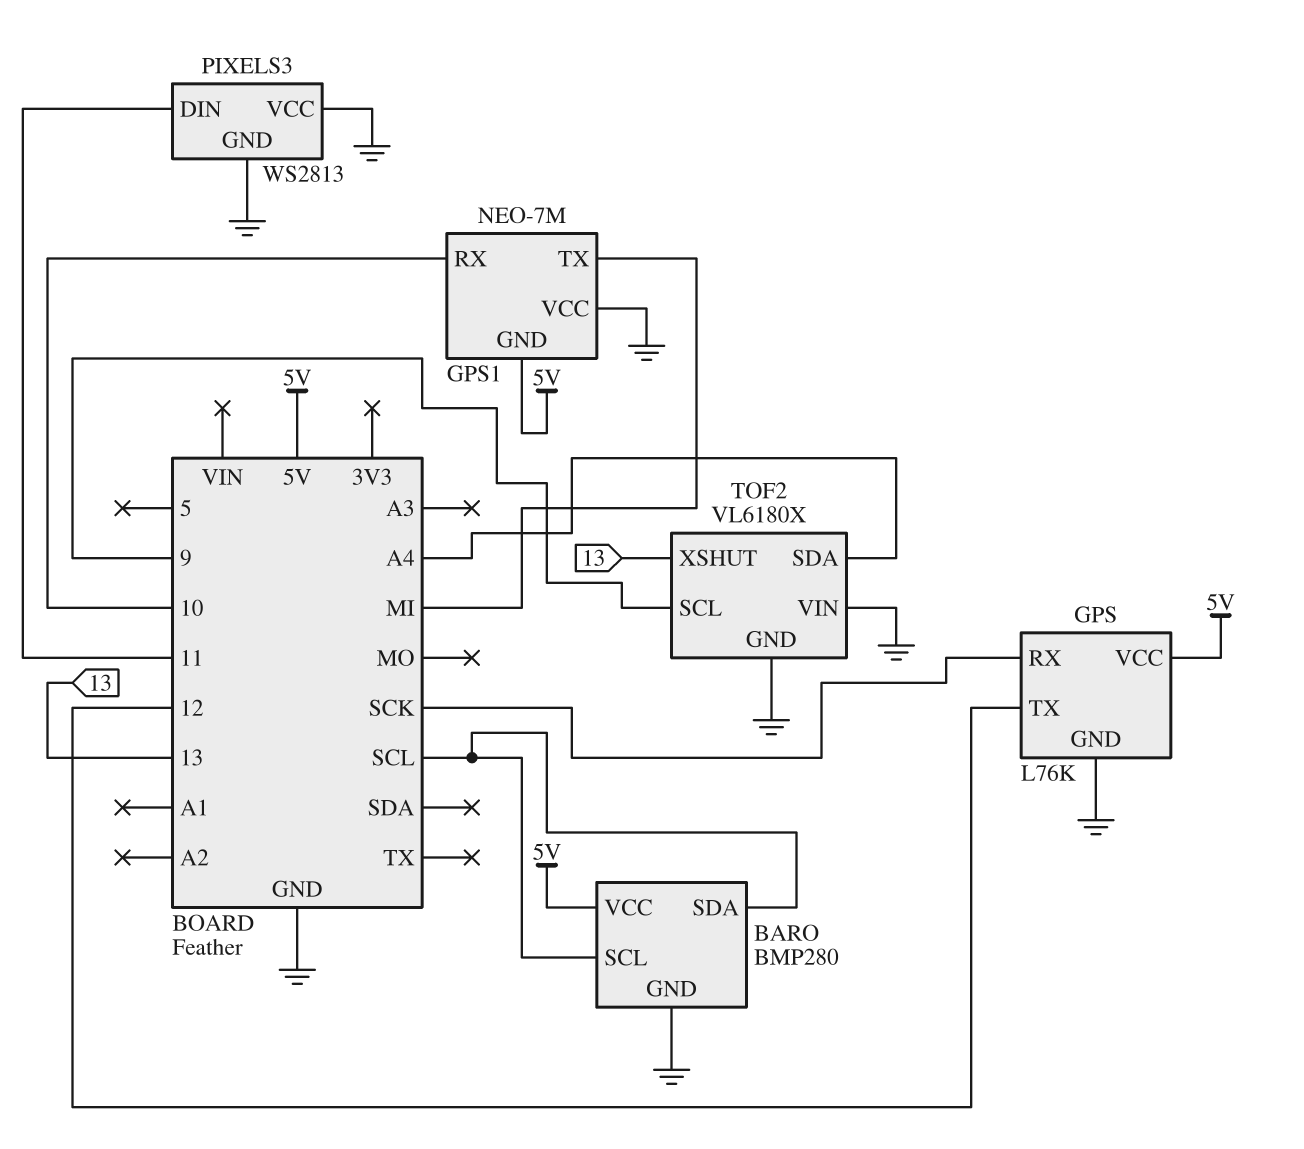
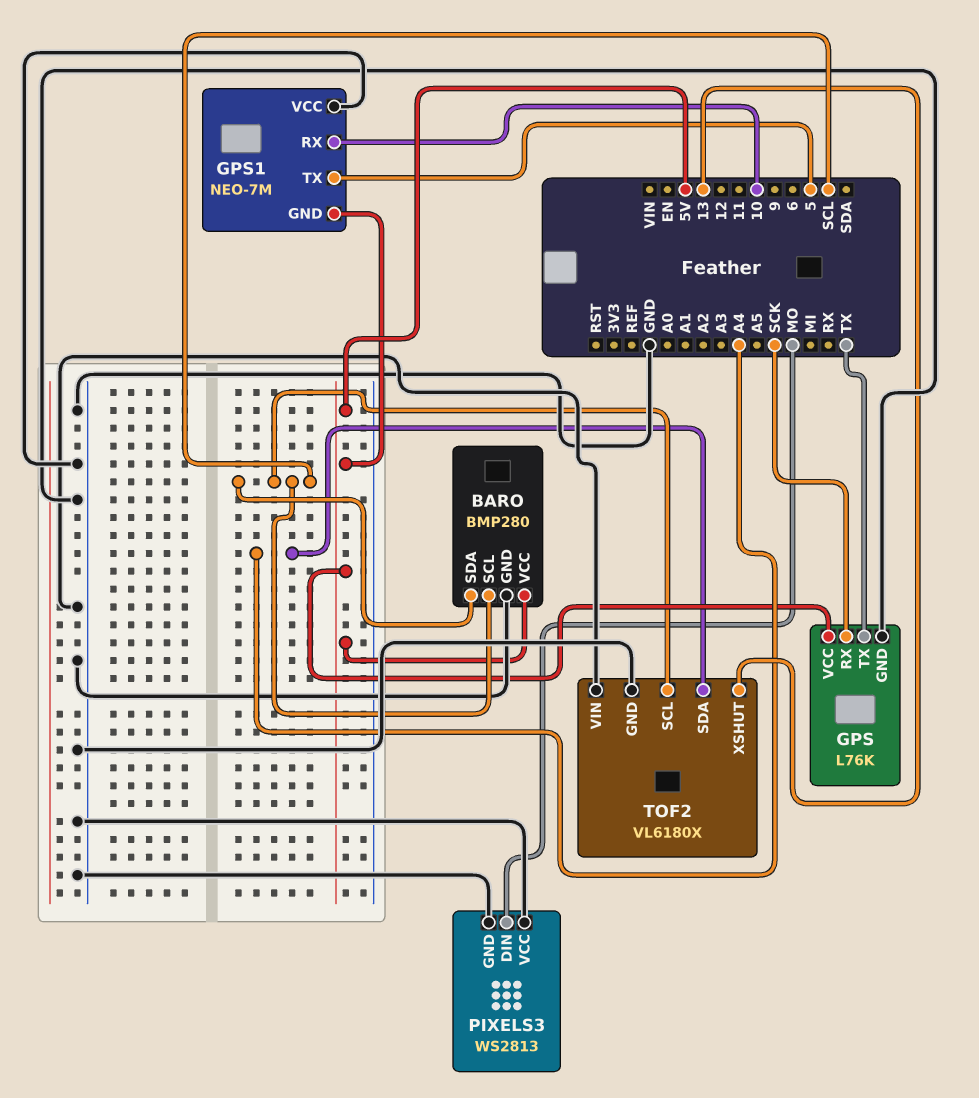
GPS pin TX: 12 -> TX
GPS1 pin TX: MI -> 5
PIXELS3 pin DIN: 11 -> MO
TOF2 pin SCL: 9 -> SCL

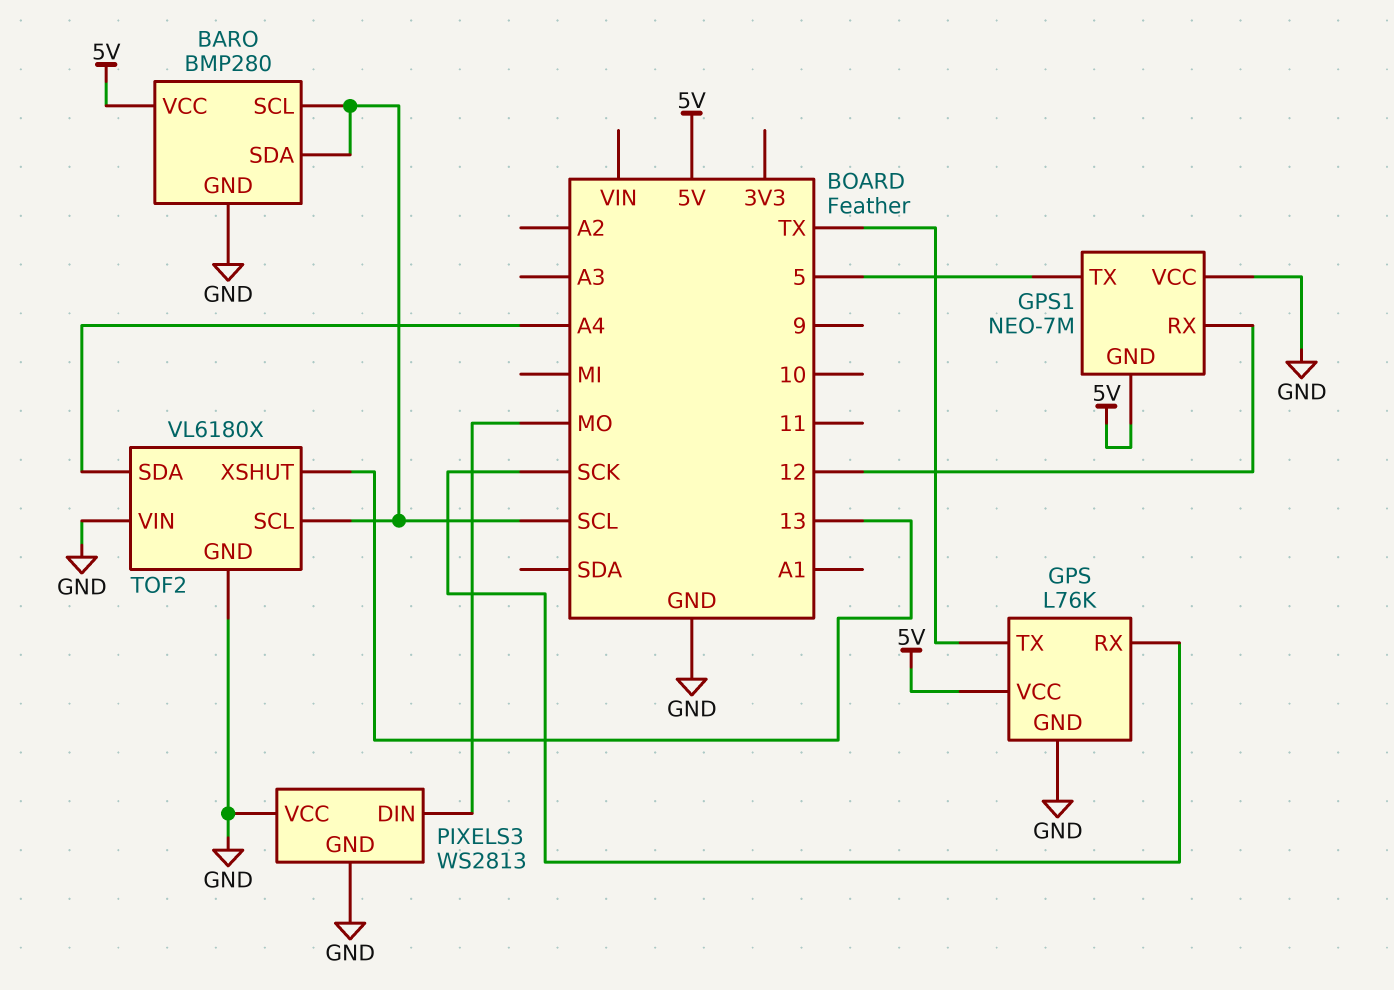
GPS1 pin RX: 10 -> 12

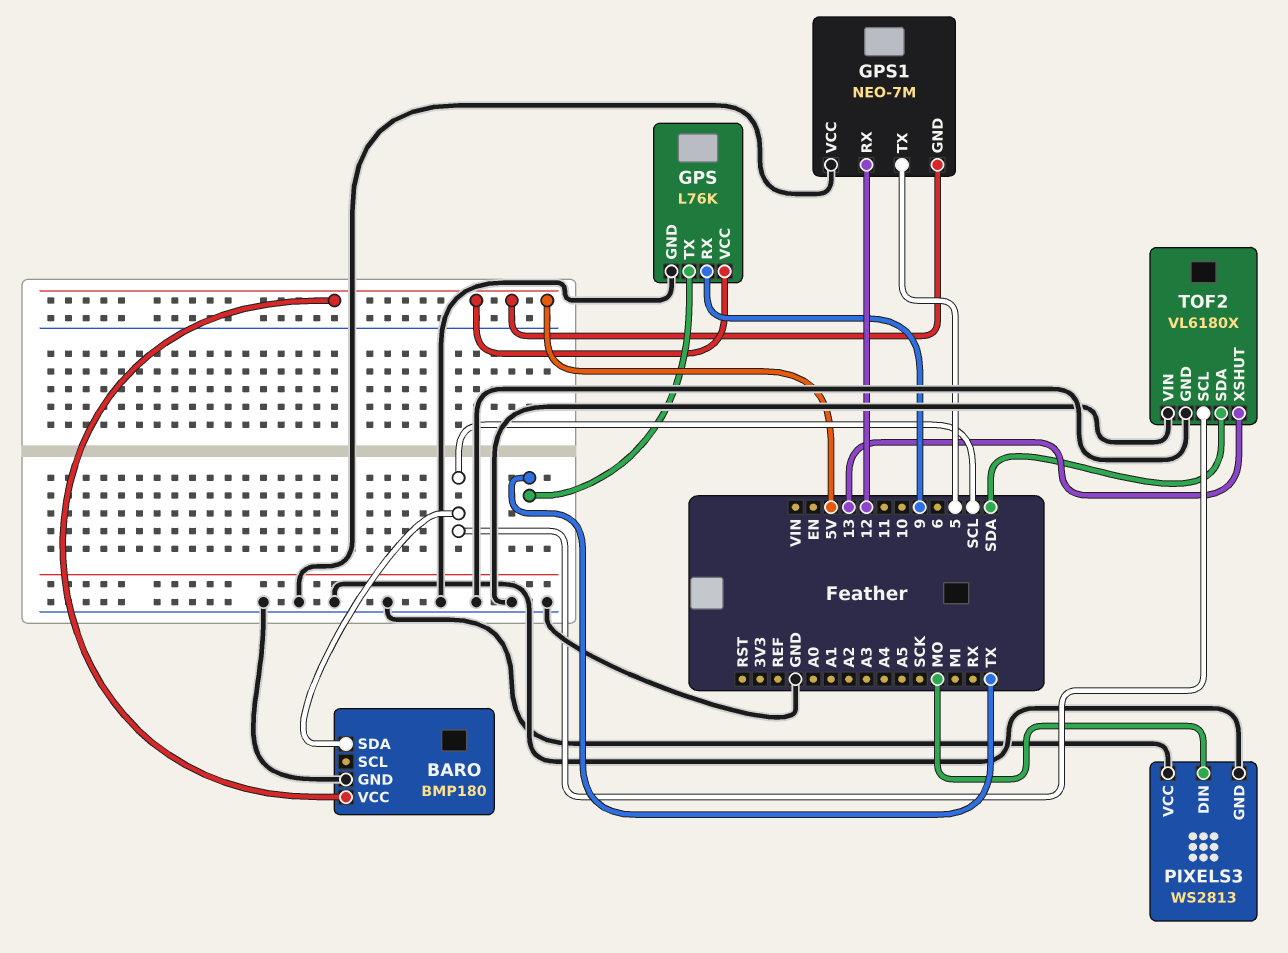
BARO: BMP280 -> BMP180
BARO pin SCL: SCL -> none
GPS pin RX: SCK -> 9
TOF2 pin SDA: A4 -> SDA

